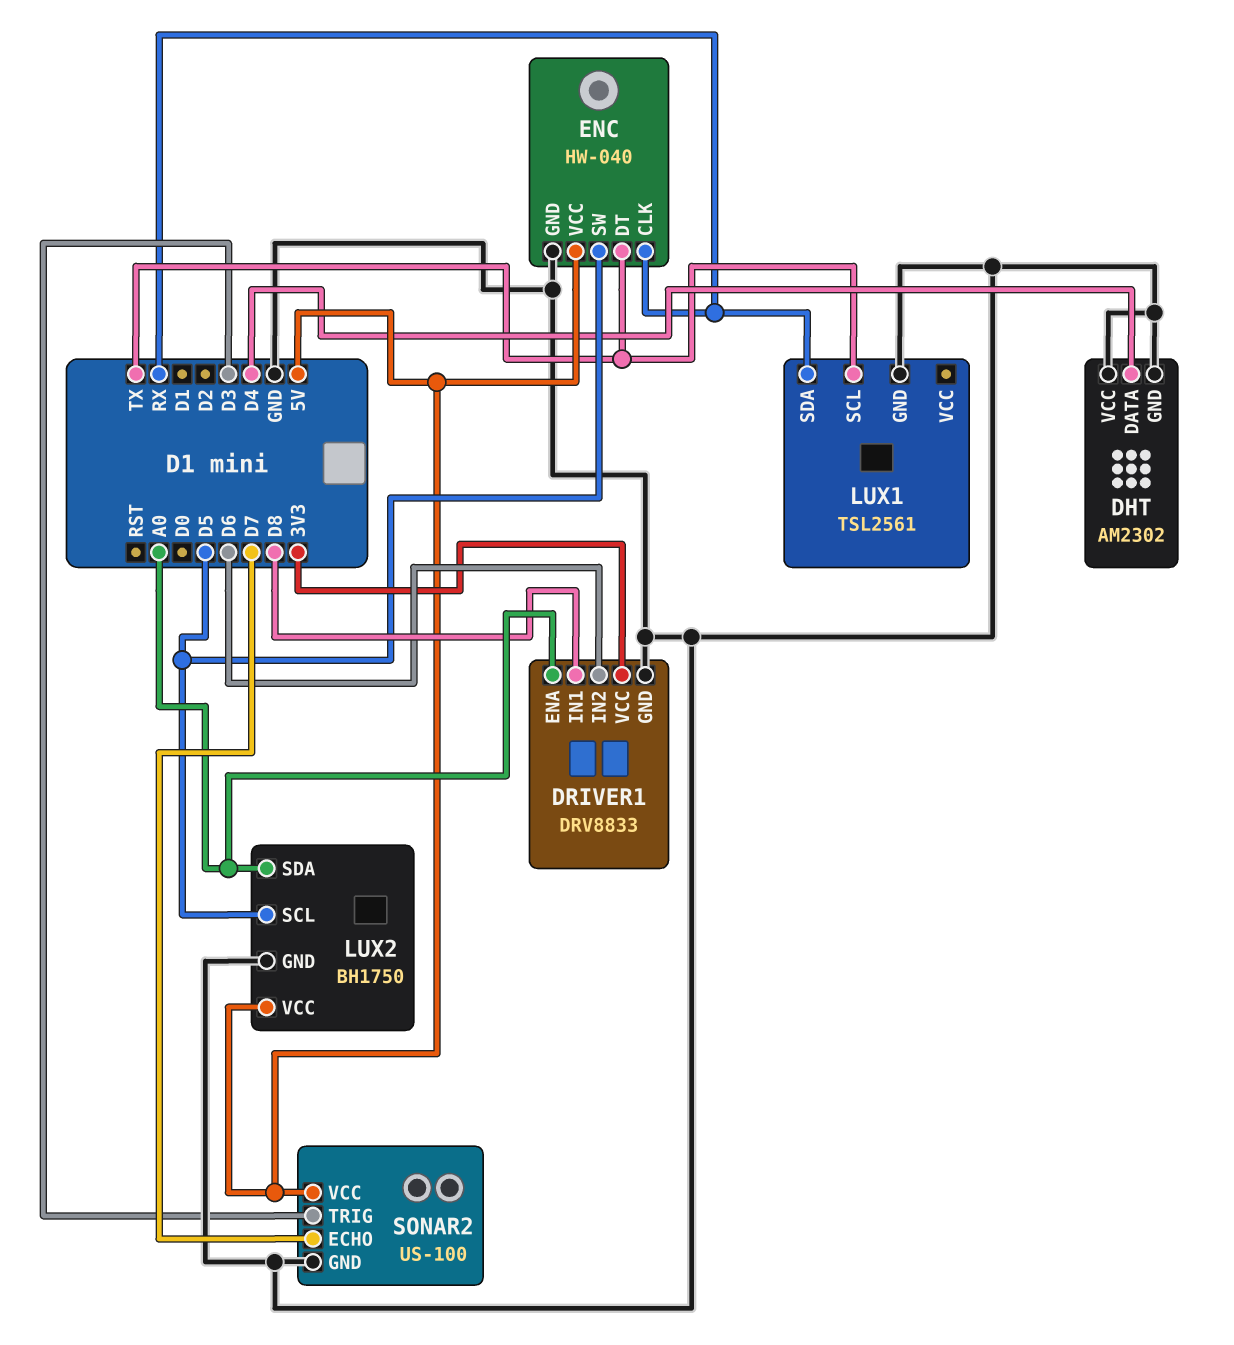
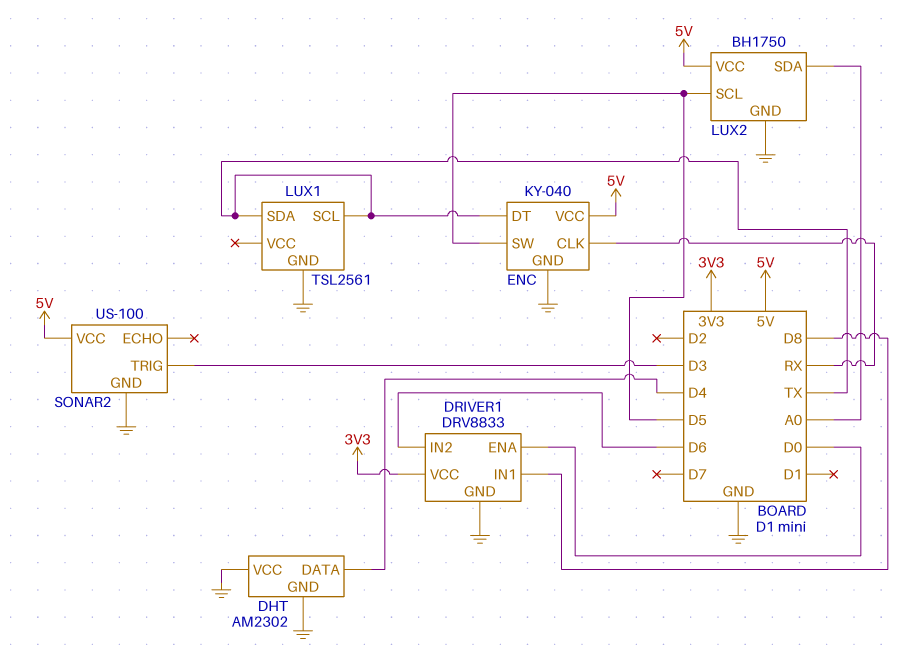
DRIVER1 pin ENA: A0 -> D0
ENC: HW-040 -> KY-040
LUX1 pin SDA: RX -> TX
SONAR2 pin ECHO: D7 -> none

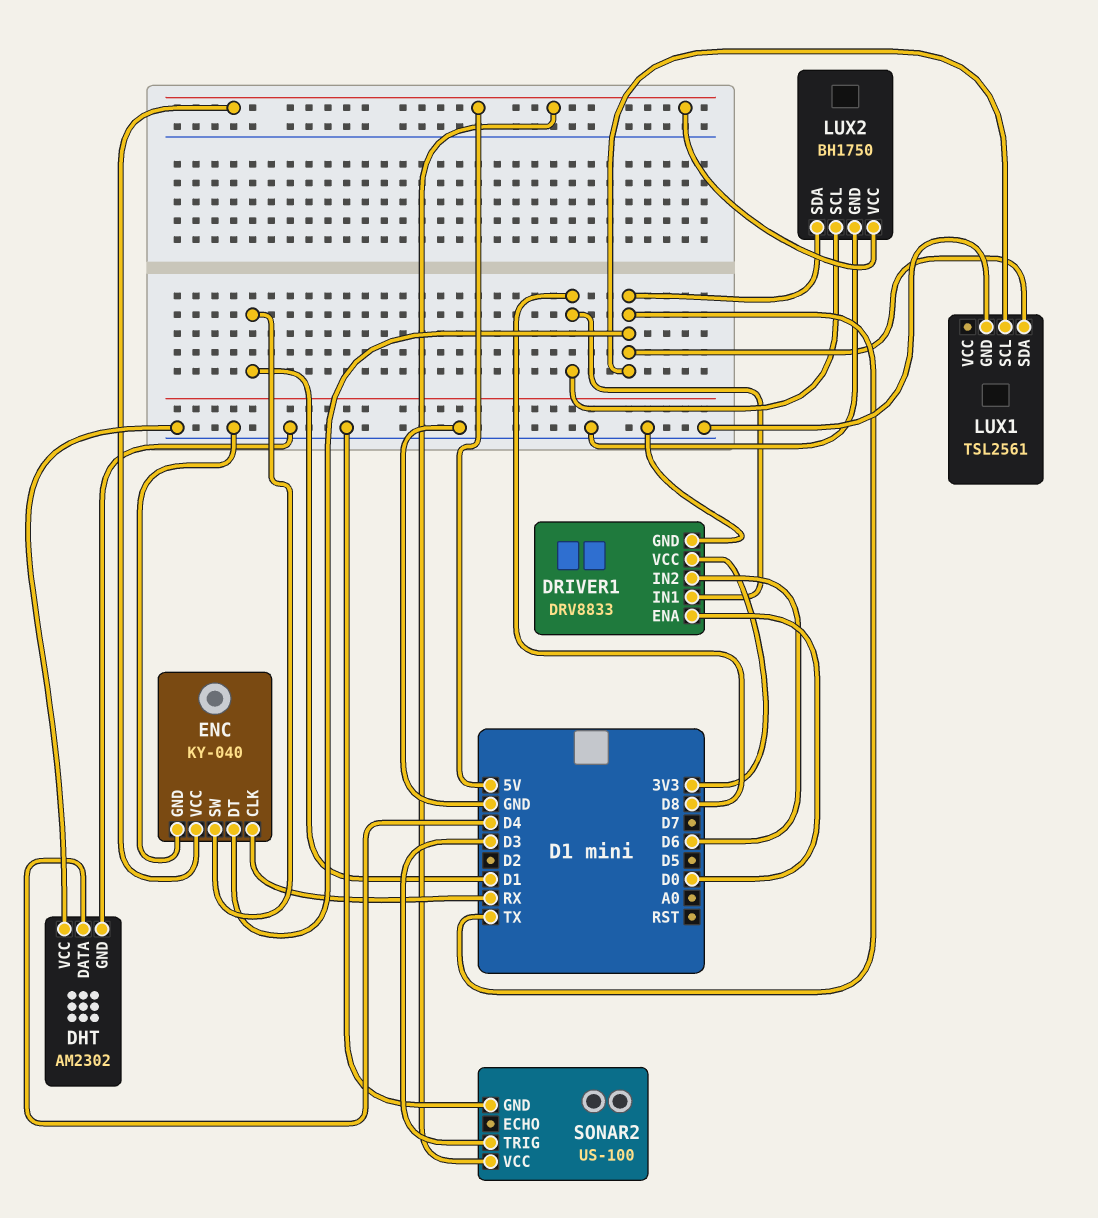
ENC pin SW: D5 -> D1
LUX2 pin SCL: D5 -> D8
LUX2 pin SDA: A0 -> TX

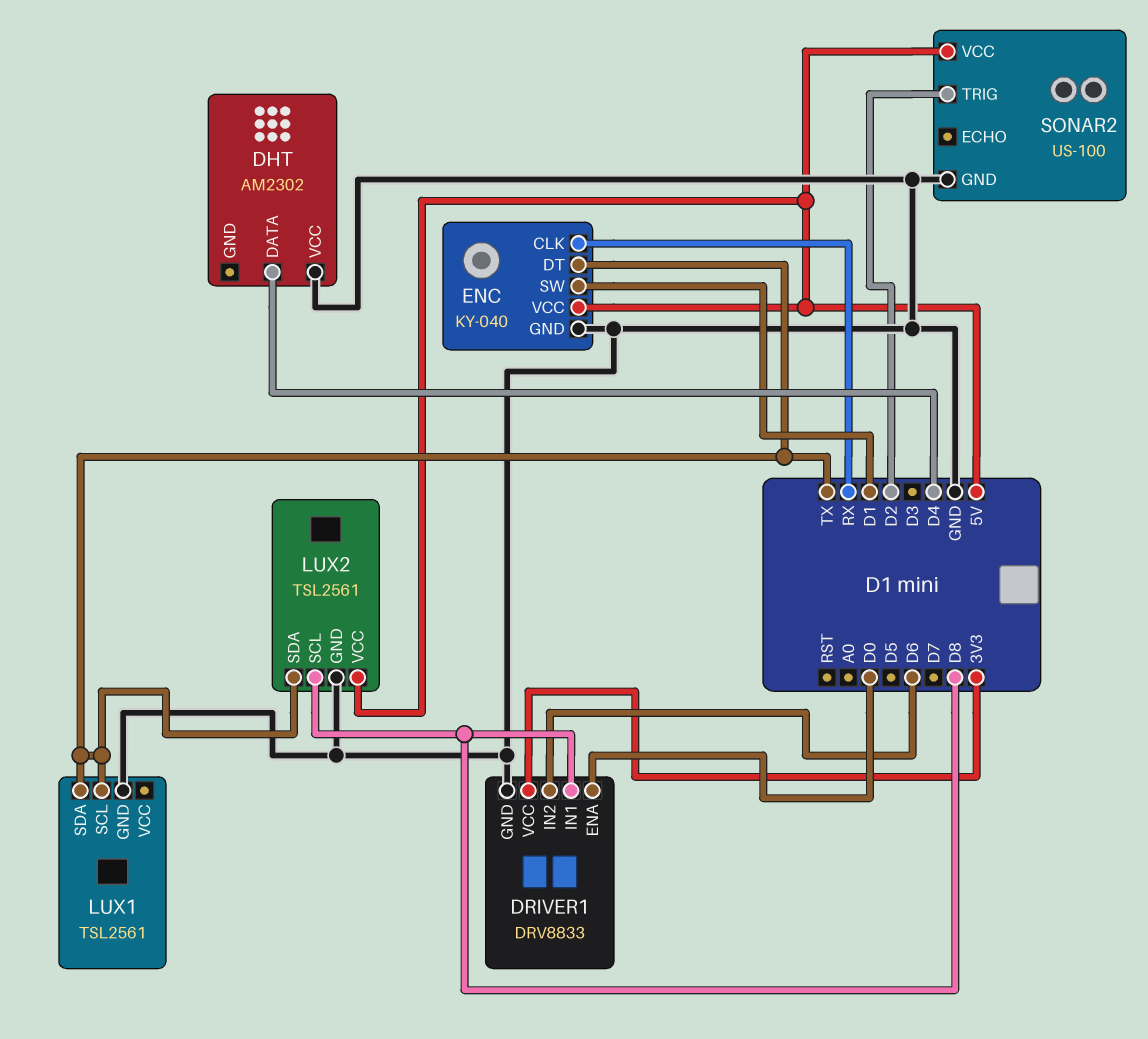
DHT pin GND: GND -> none
LUX2: BH1750 -> TSL2561
SONAR2 pin TRIG: D3 -> D2

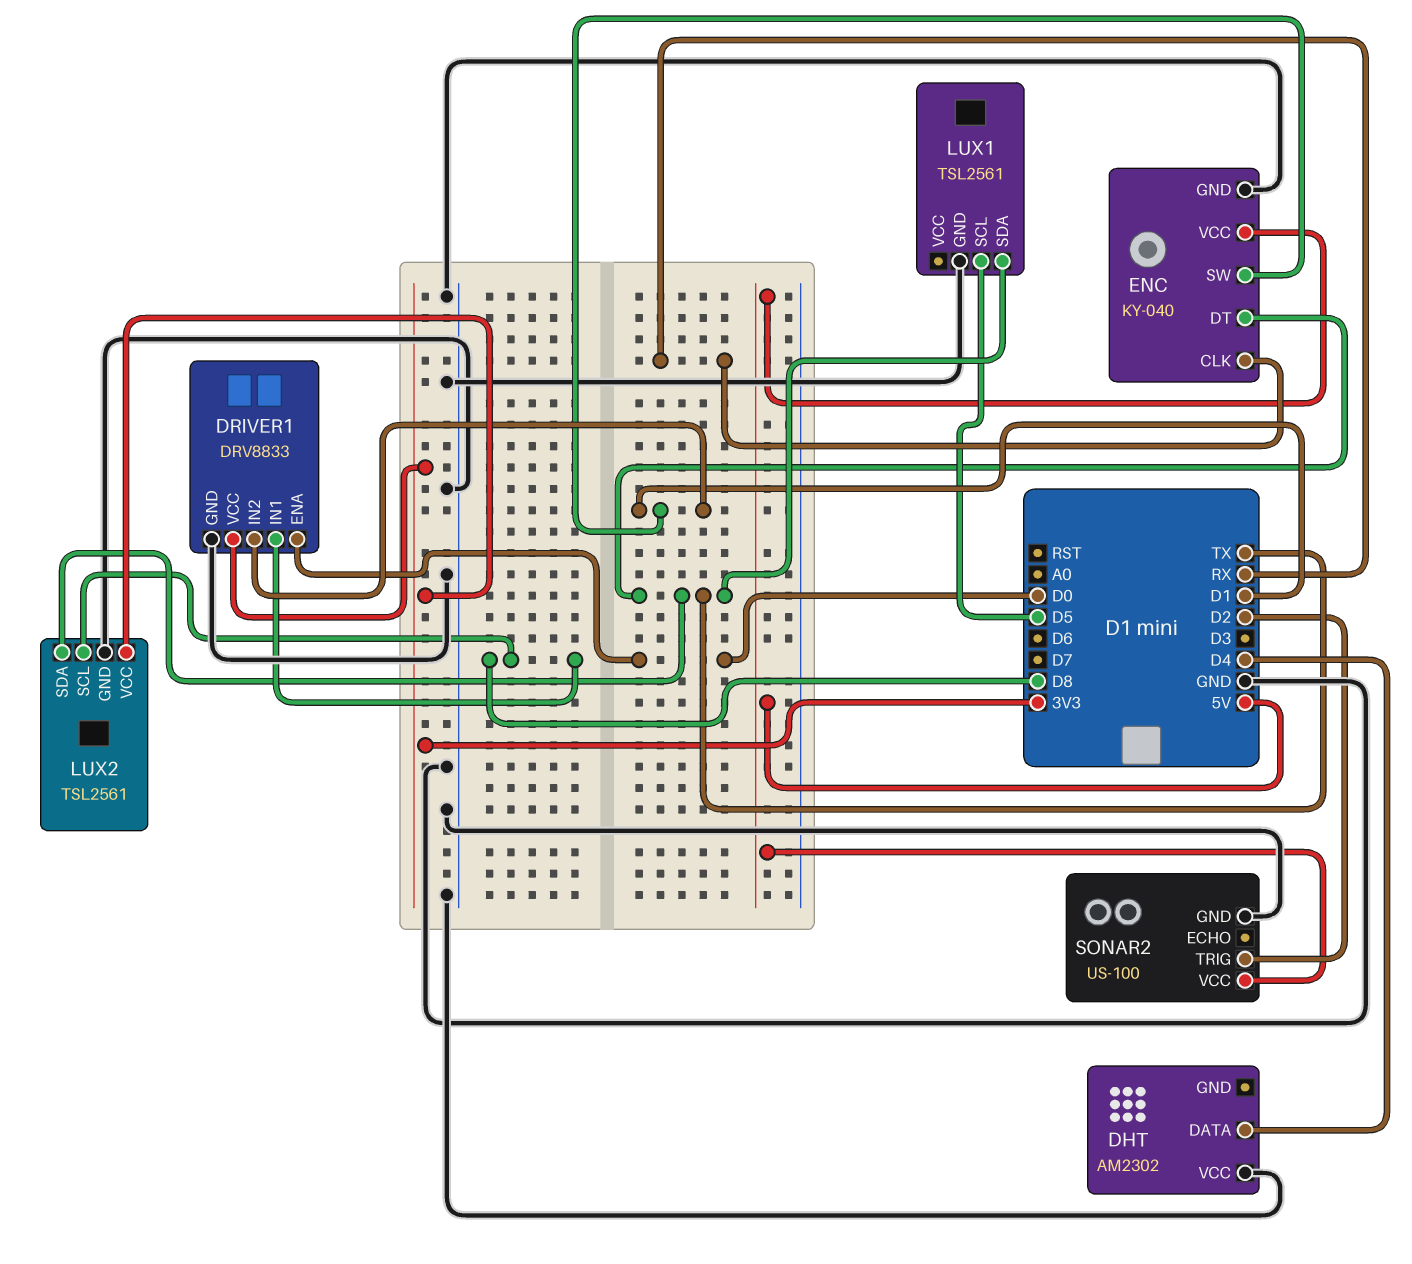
DRIVER1 pin IN2: D6 -> D1
LUX1 pin SCL: TX -> D5
LUX2 pin VCC: 5V -> 3V3

